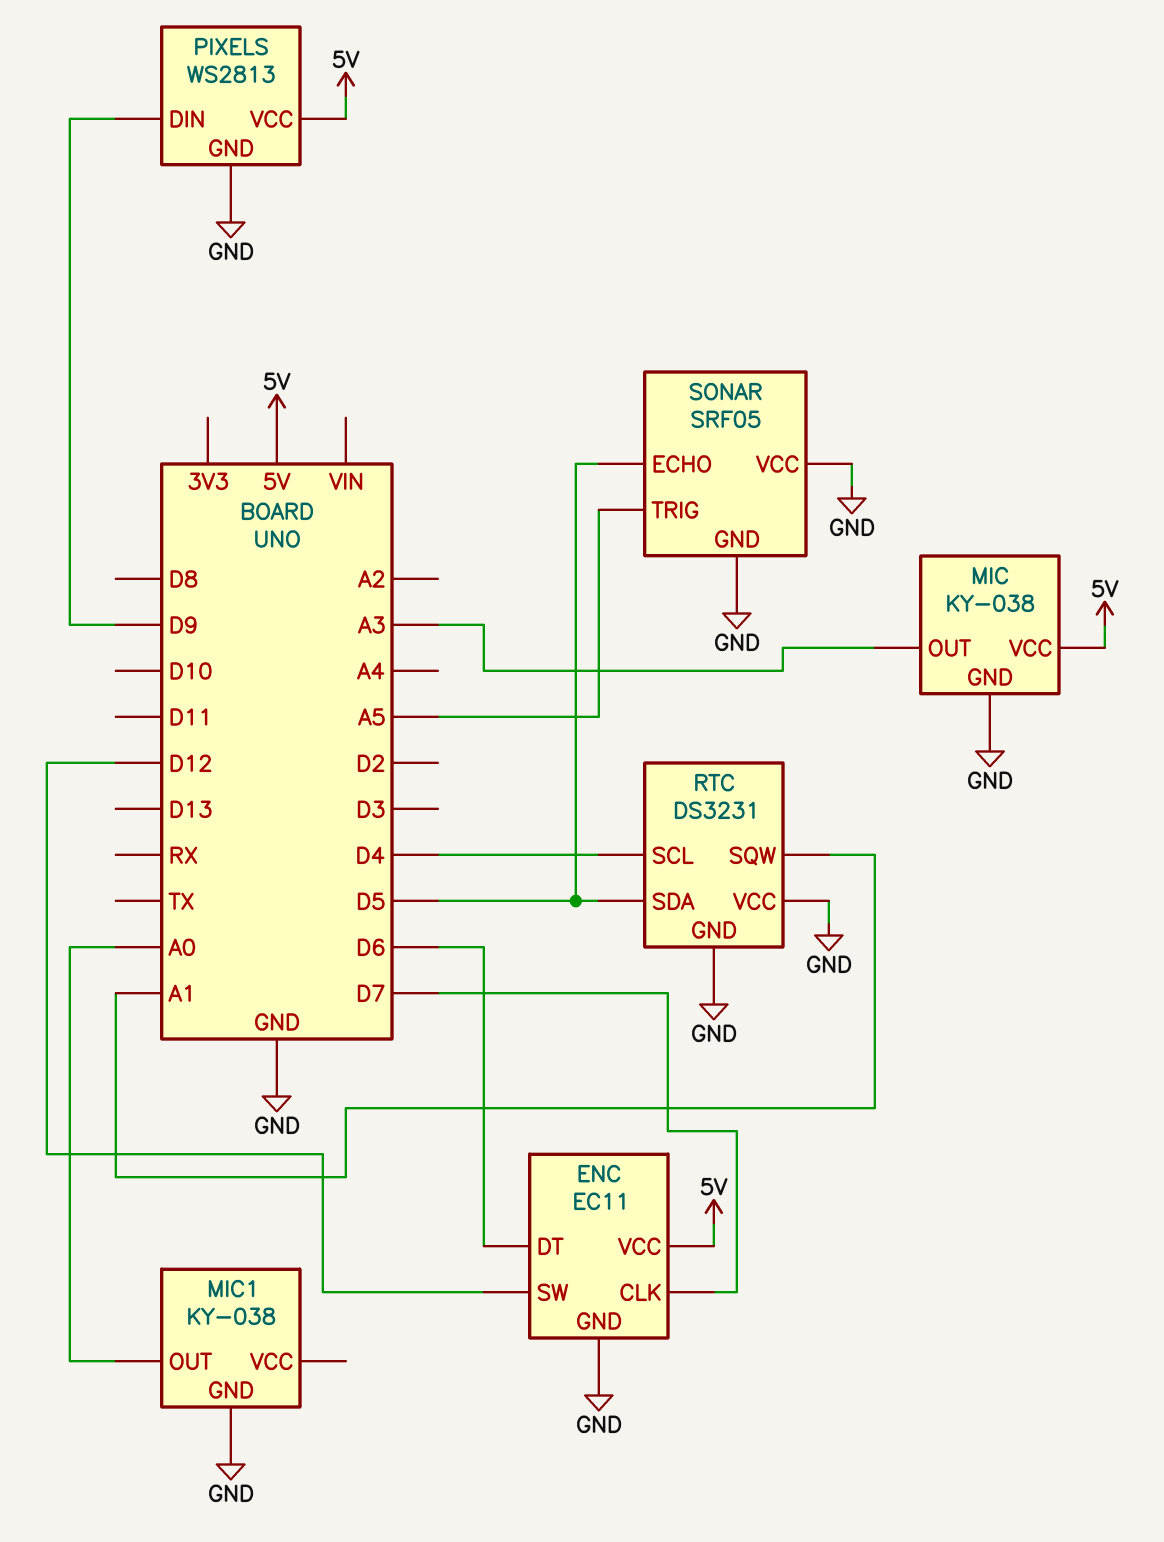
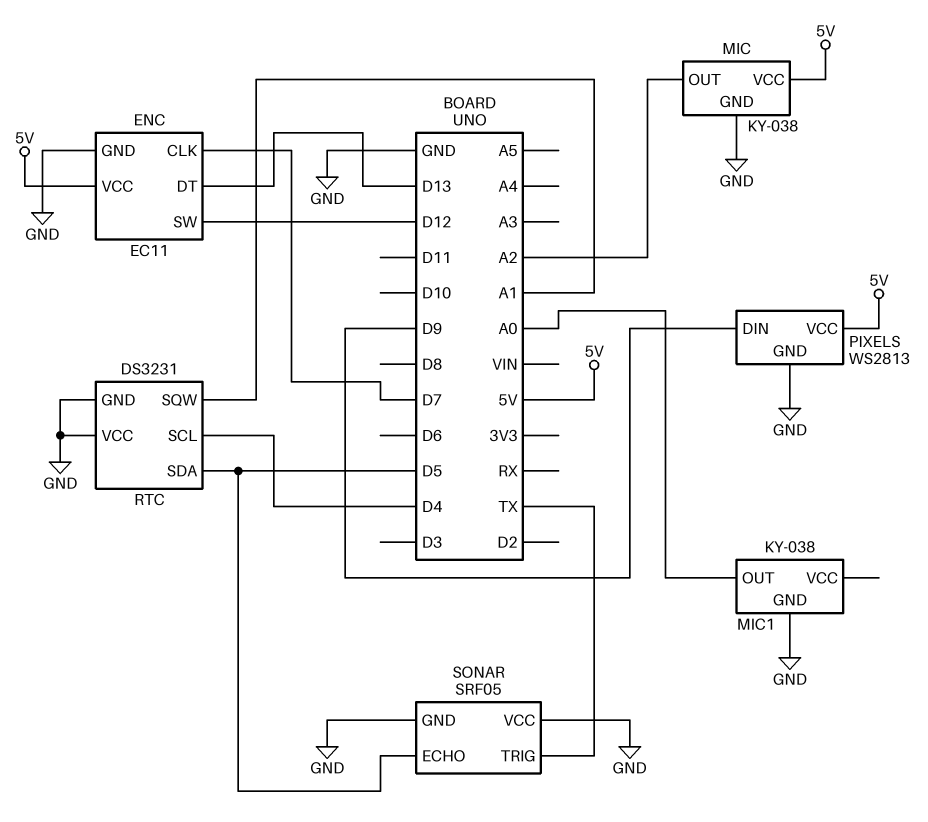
ENC pin DT: D6 -> D13
MIC pin OUT: A3 -> A2
SONAR pin TRIG: A5 -> TX

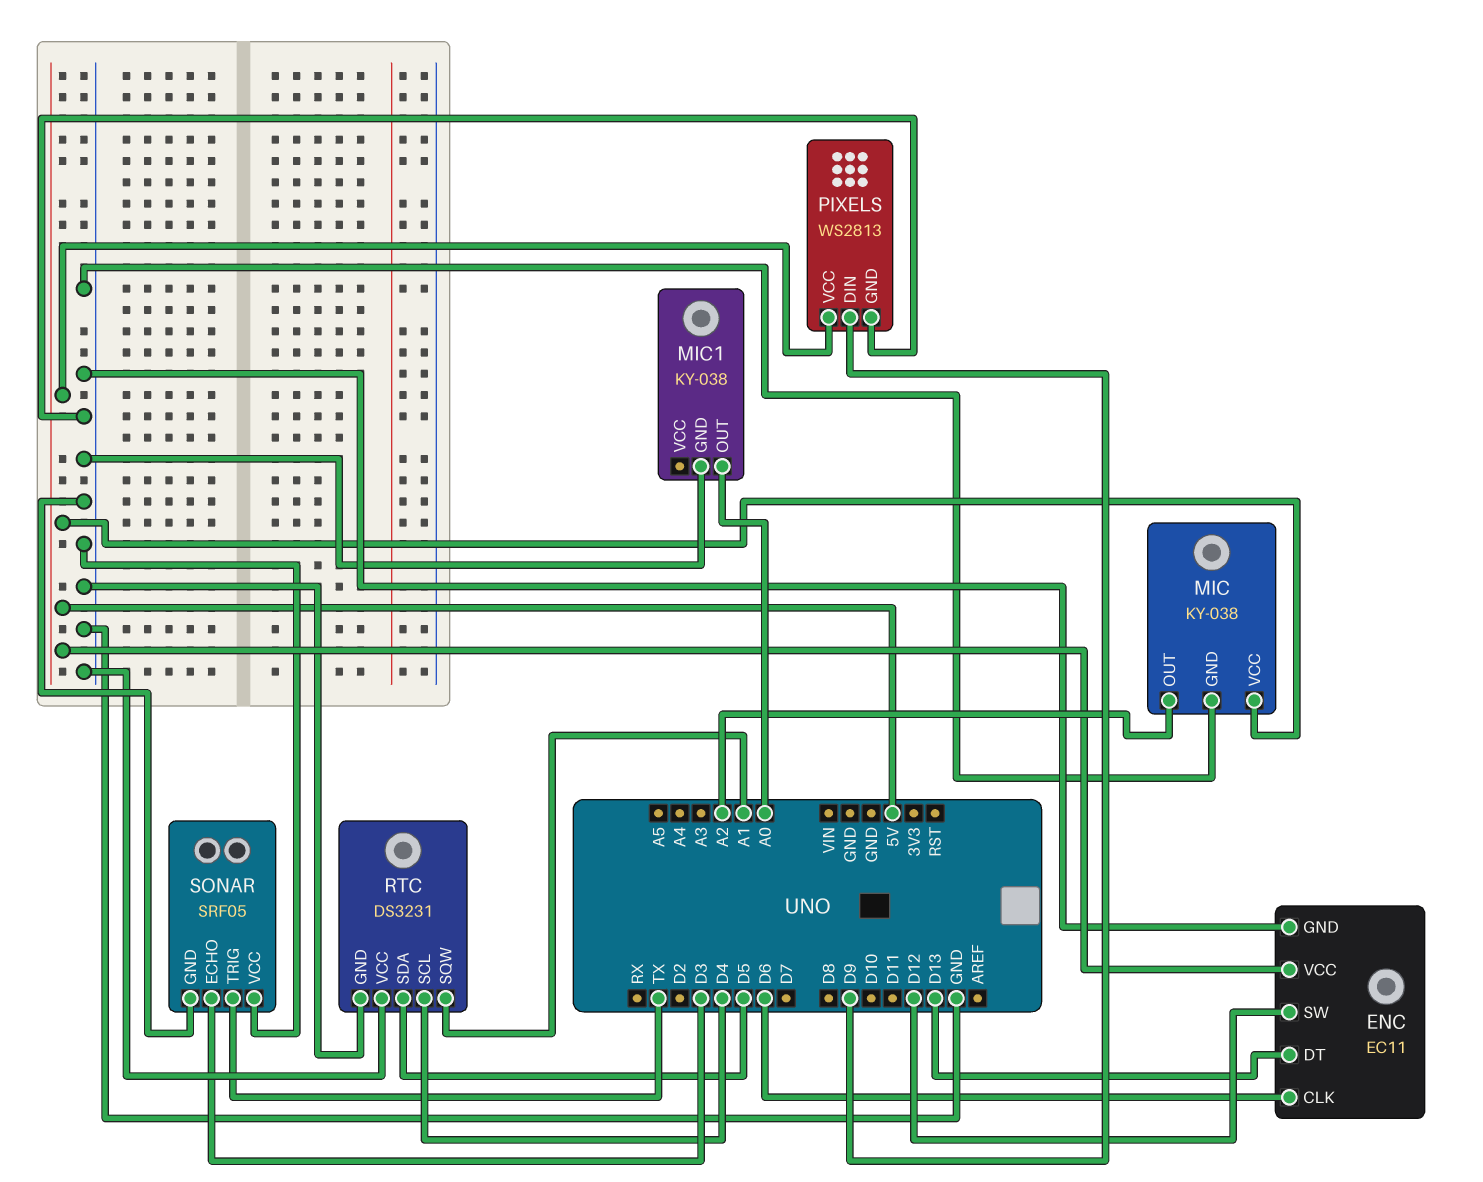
ENC pin CLK: D7 -> D6
SONAR pin ECHO: D5 -> D3

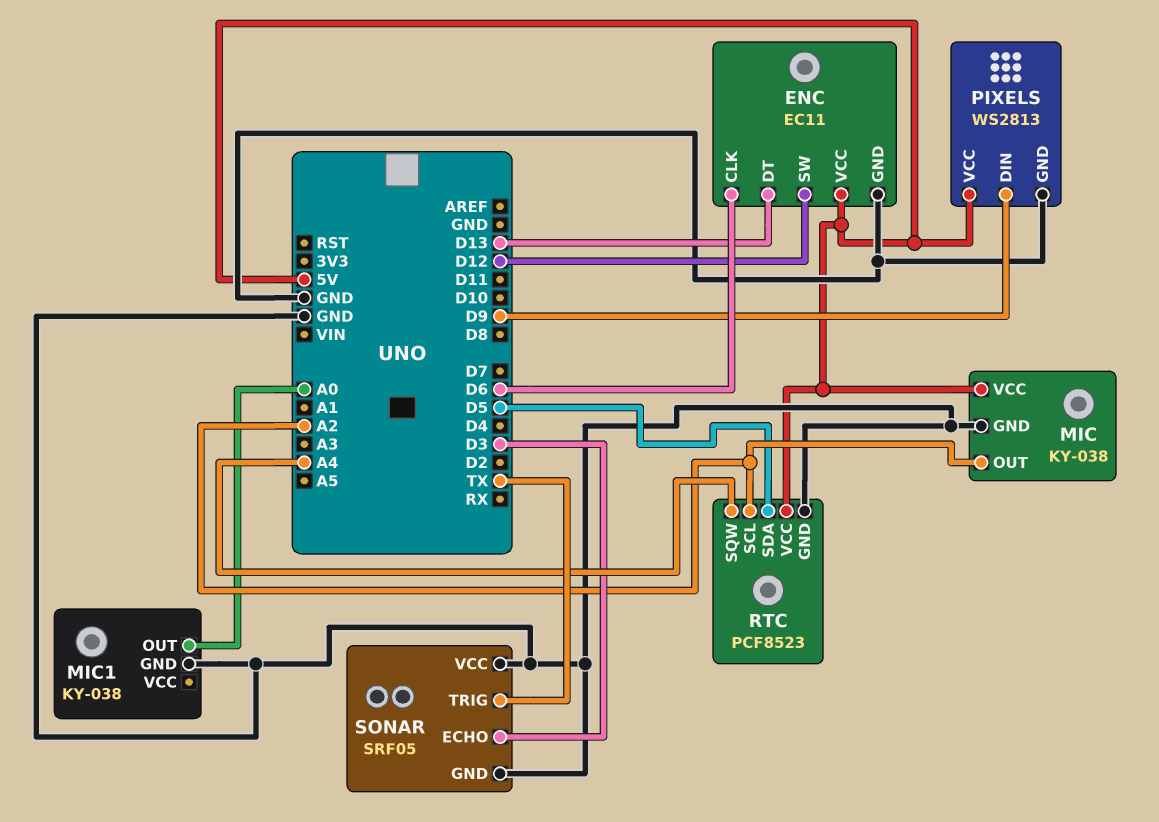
RTC: DS3231 -> PCF8523
RTC pin SCL: D4 -> A2
RTC pin SQW: A1 -> A4
RTC pin VCC: GND -> 5V

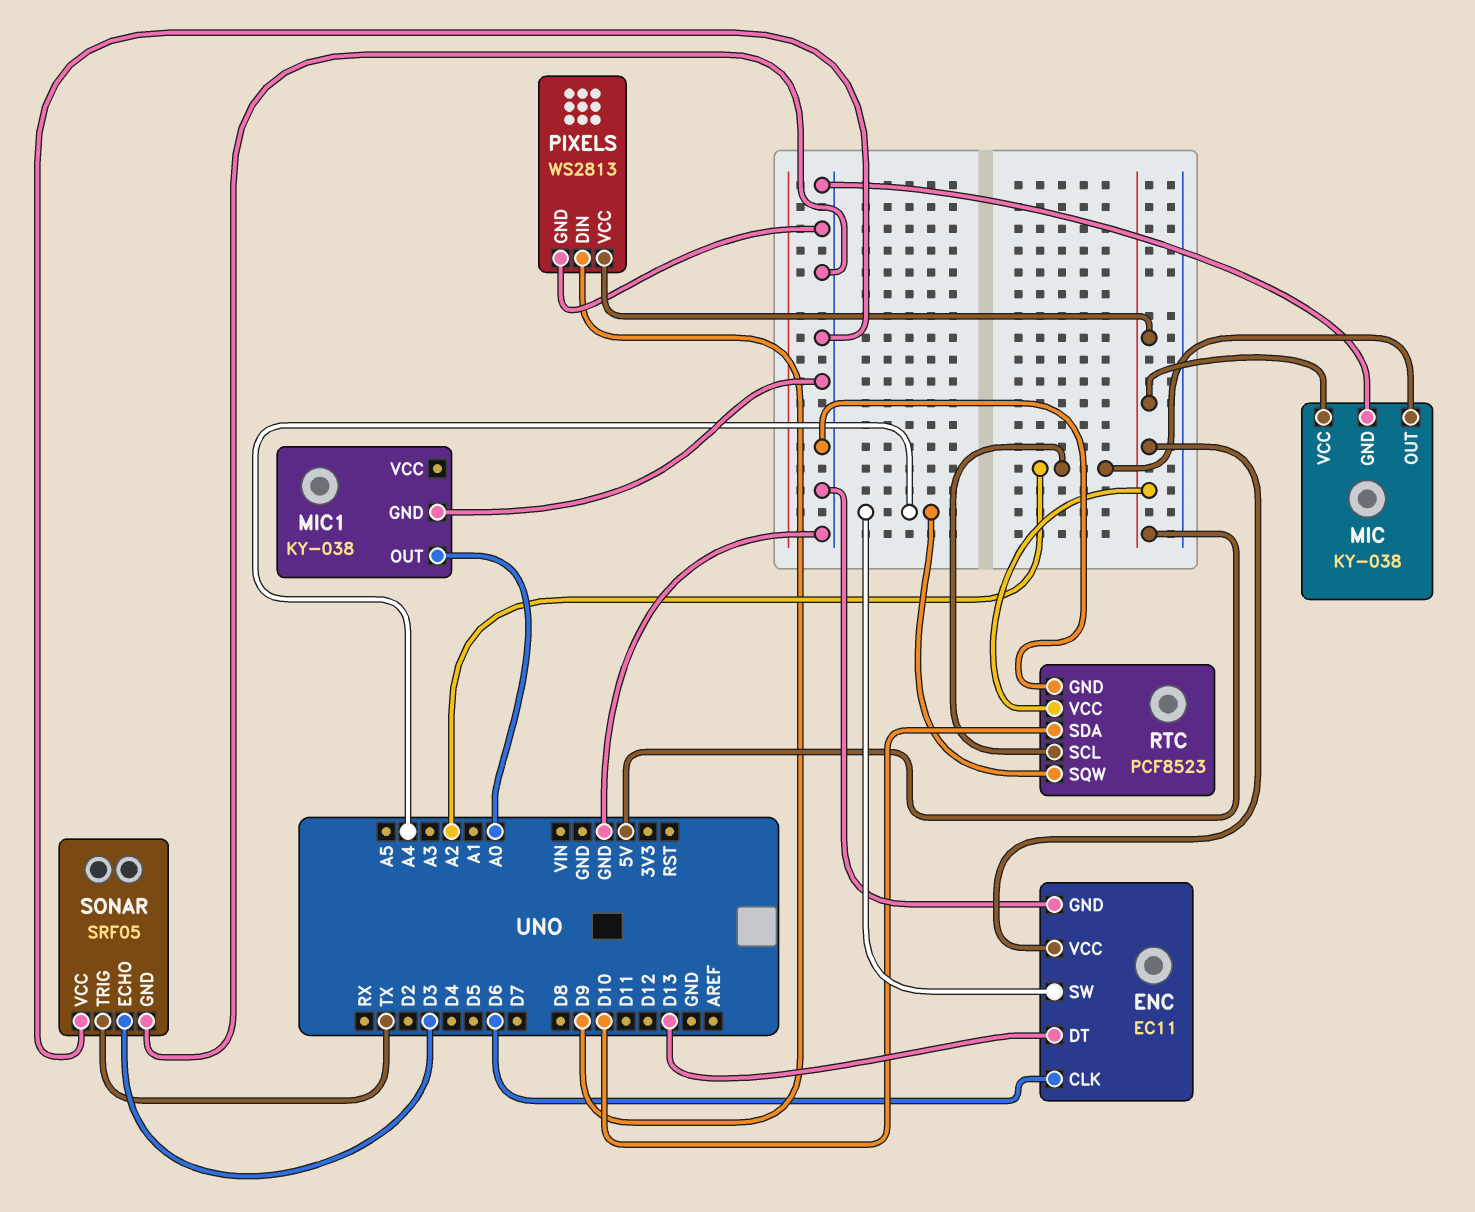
ENC pin SW: D12 -> A4
RTC pin SDA: D5 -> D10

